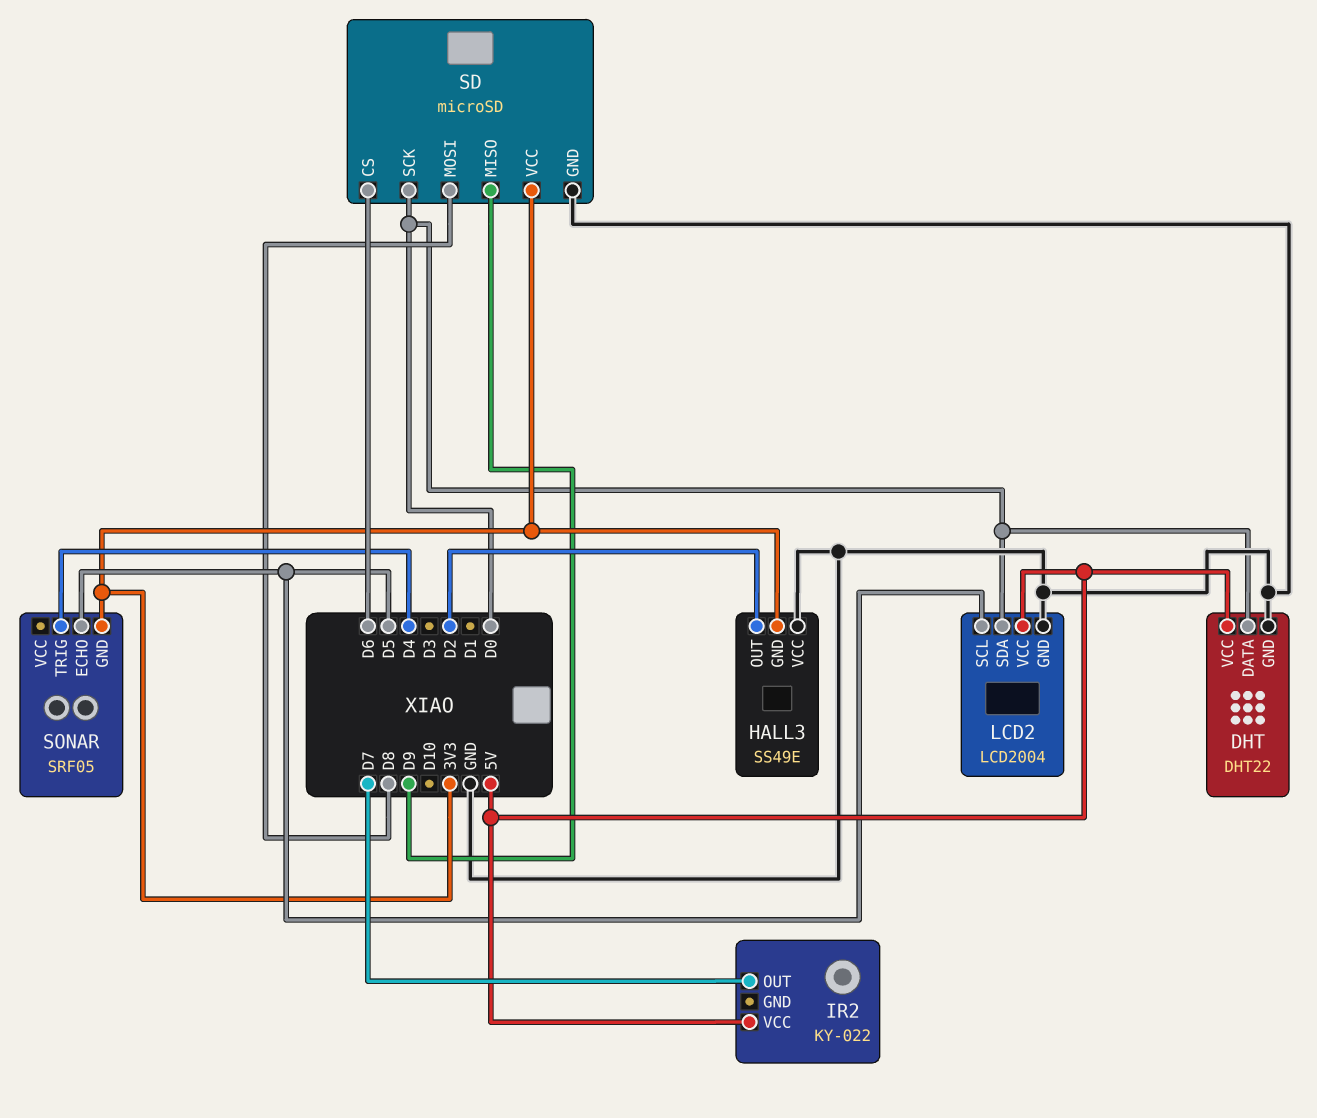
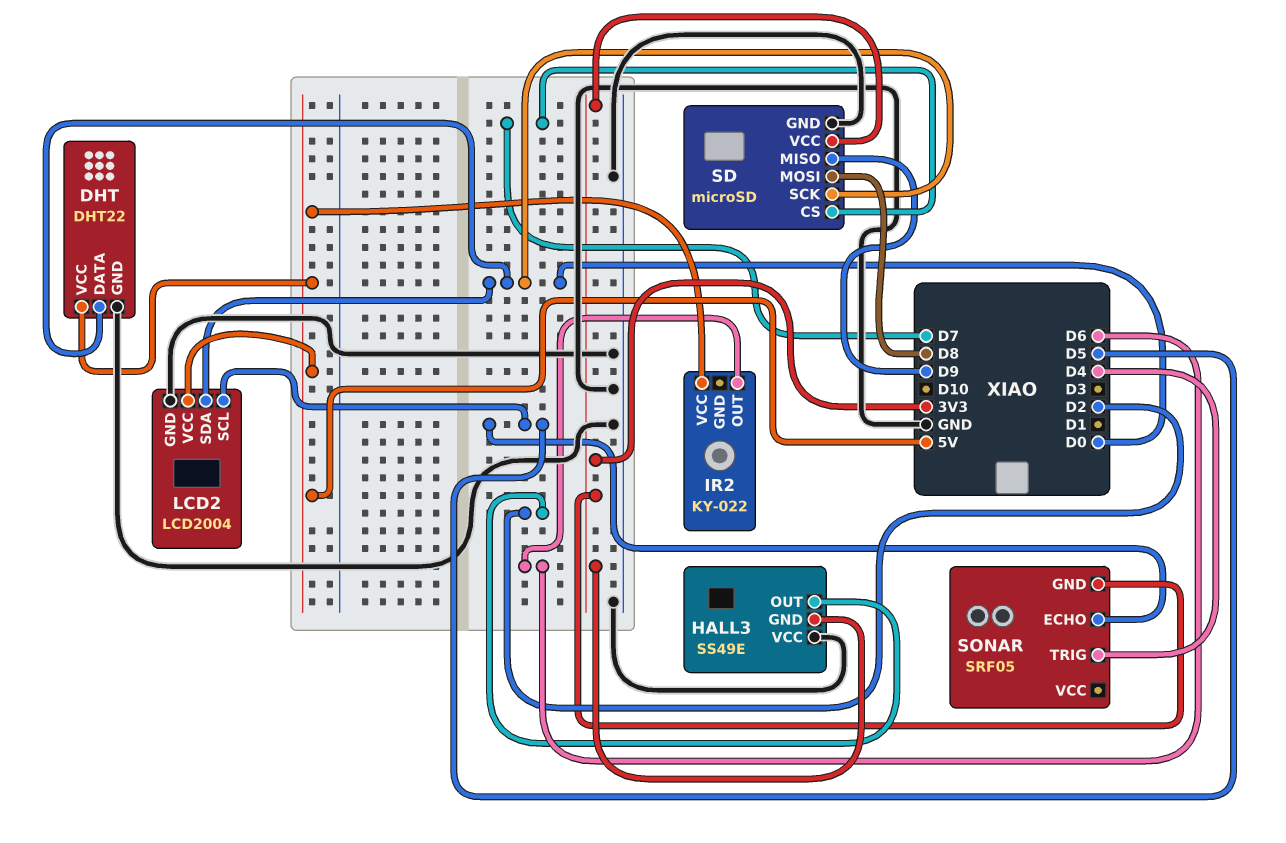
IR2 pin OUT: D7 -> D6
SD pin CS: D6 -> D7

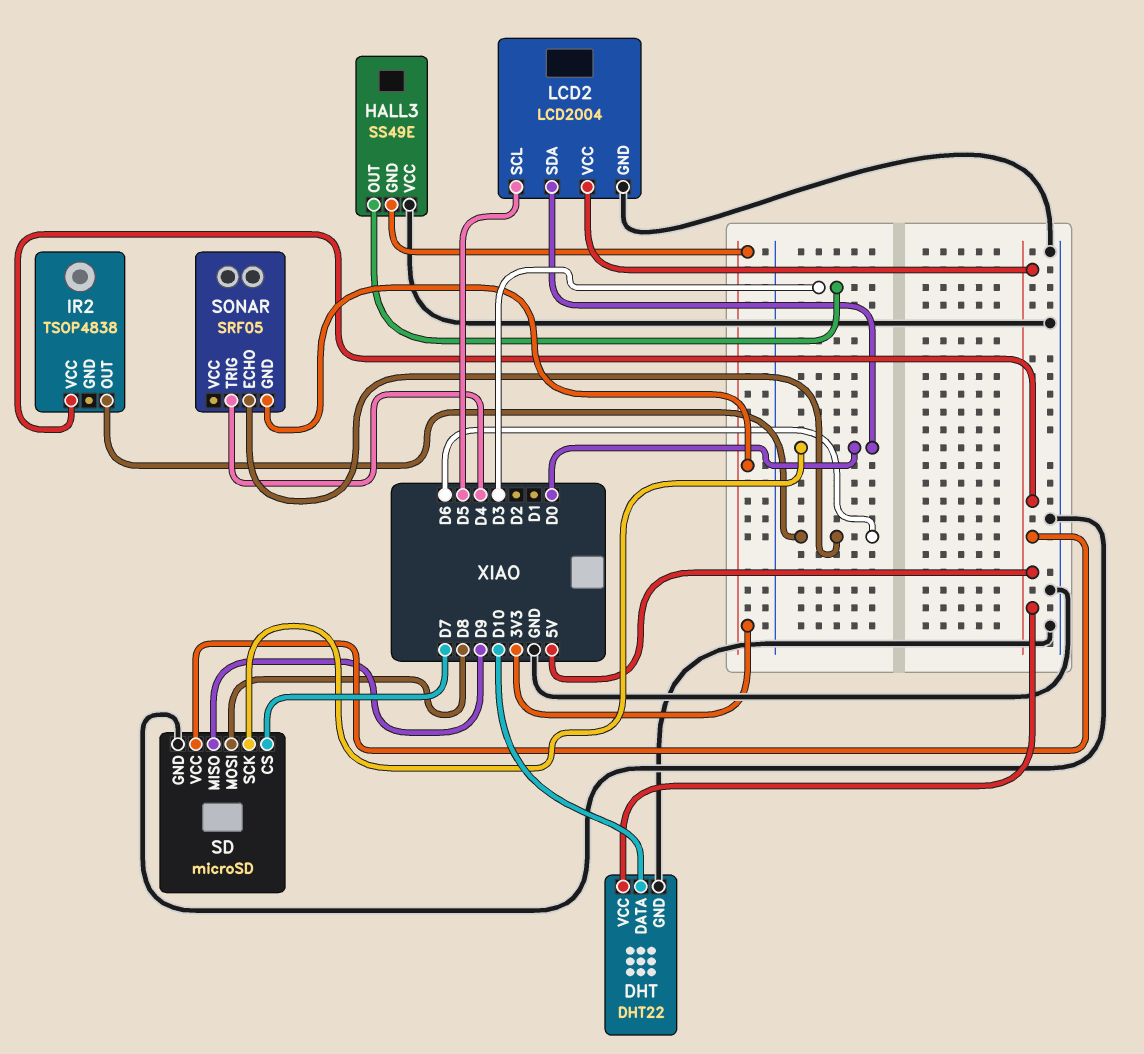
DHT pin DATA: D0 -> D10
HALL3 pin OUT: D2 -> D3
IR2: KY-022 -> TSOP4838
SD pin VCC: 3V3 -> 5V
SONAR pin ECHO: D5 -> D6

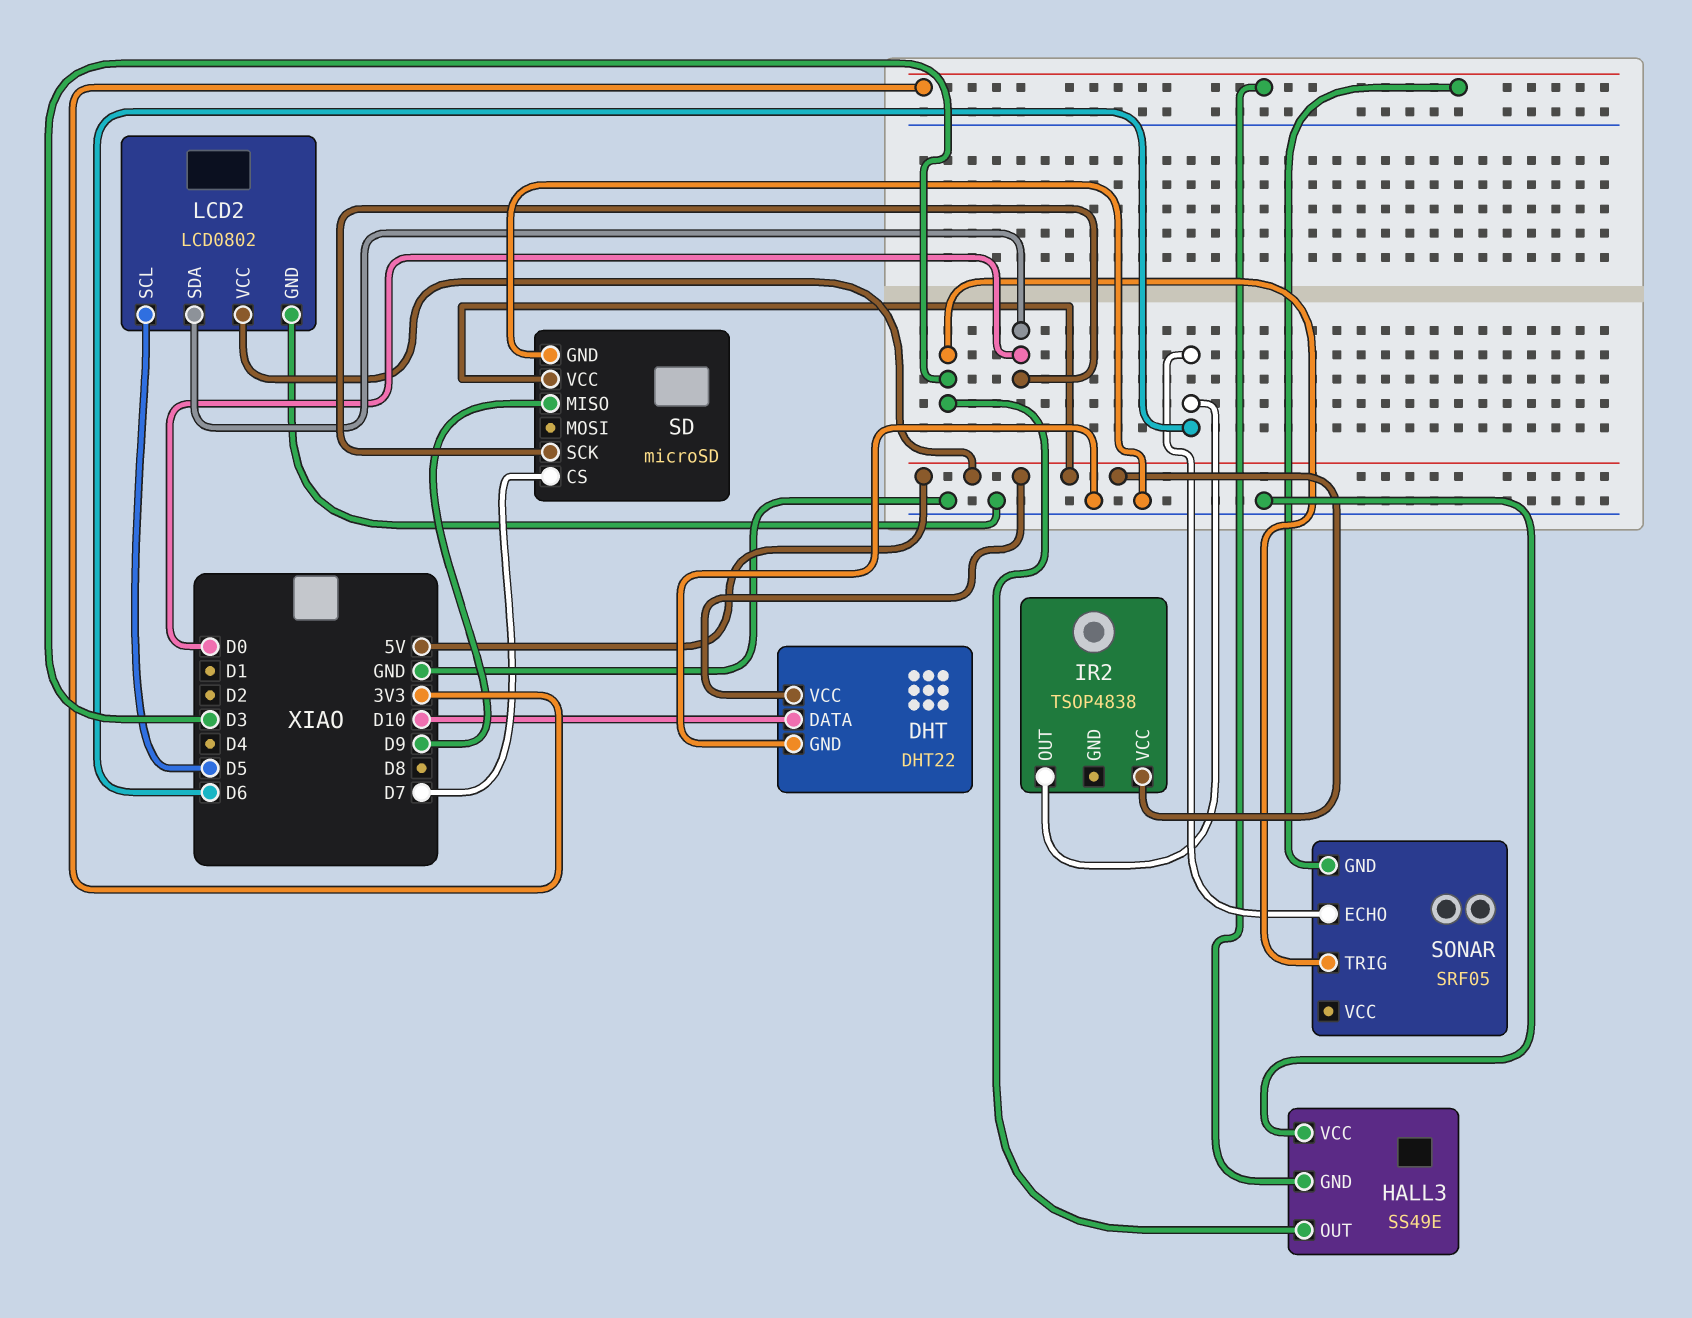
LCD2: LCD2004 -> LCD0802
SD pin MOSI: D8 -> none
SONAR pin TRIG: D4 -> D3

